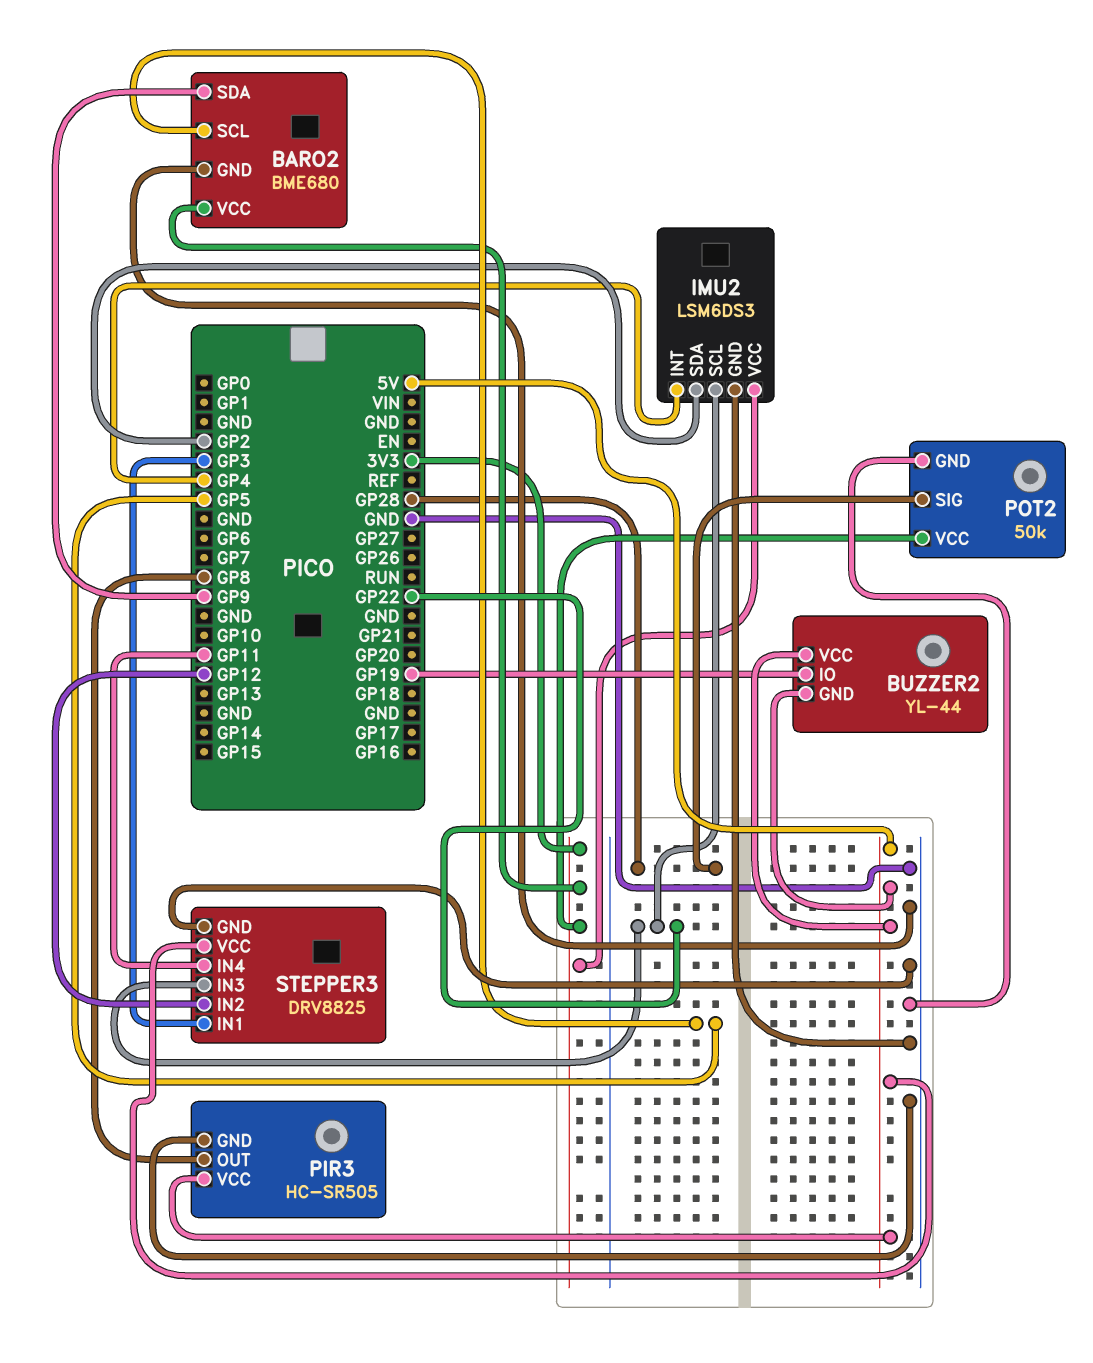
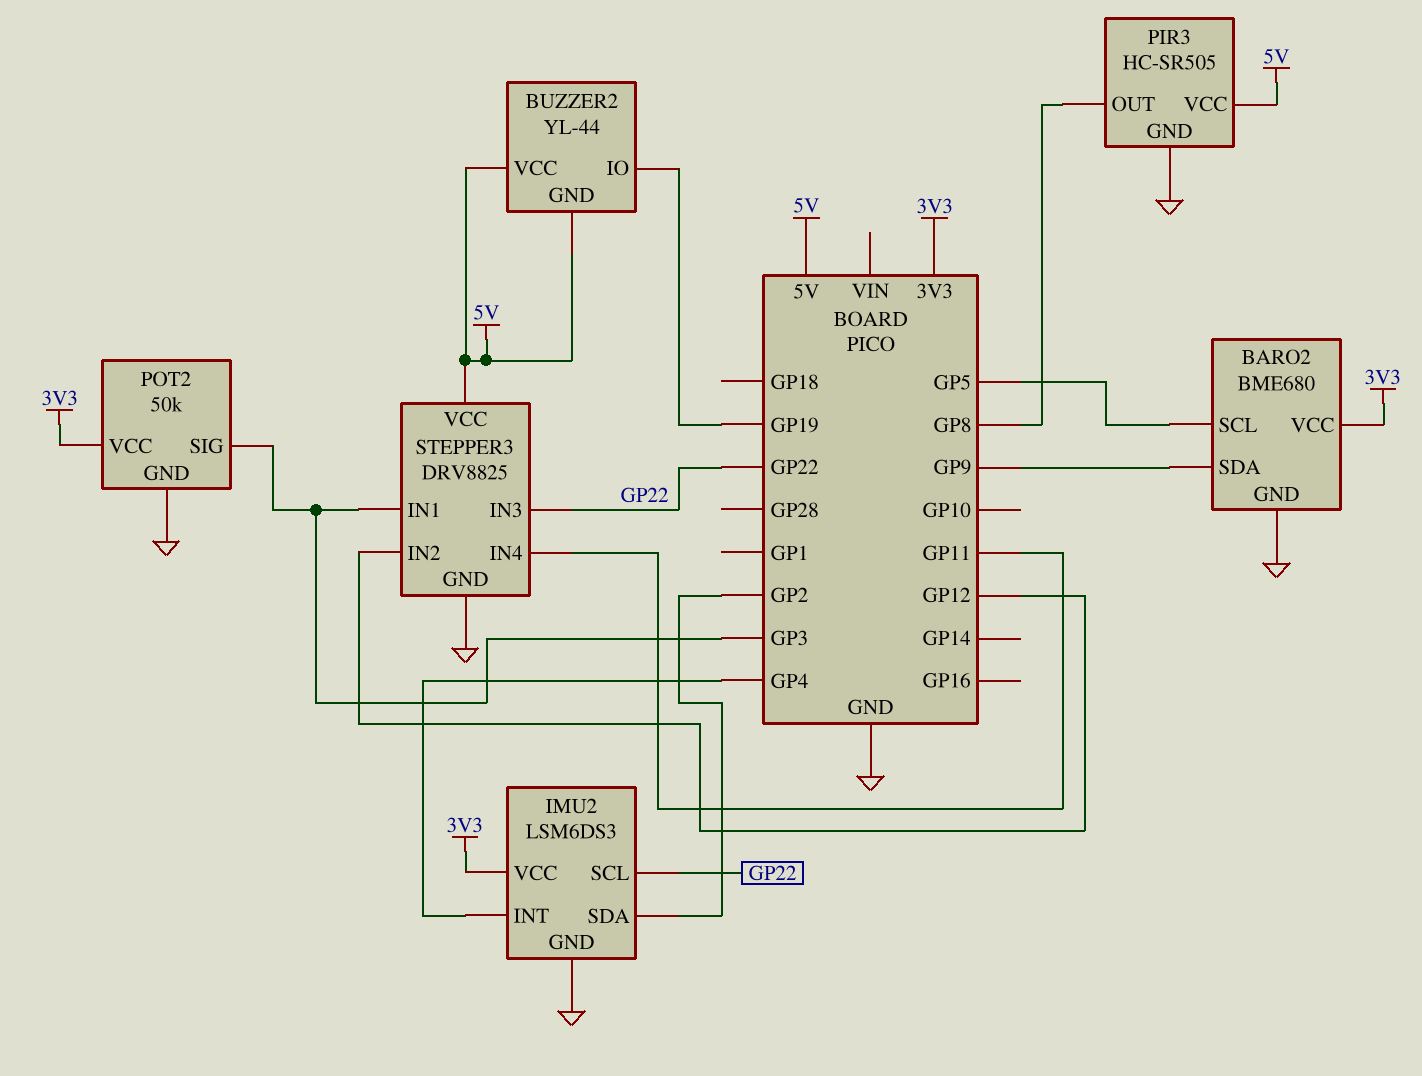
POT2 pin SIG: GP28 -> GP3

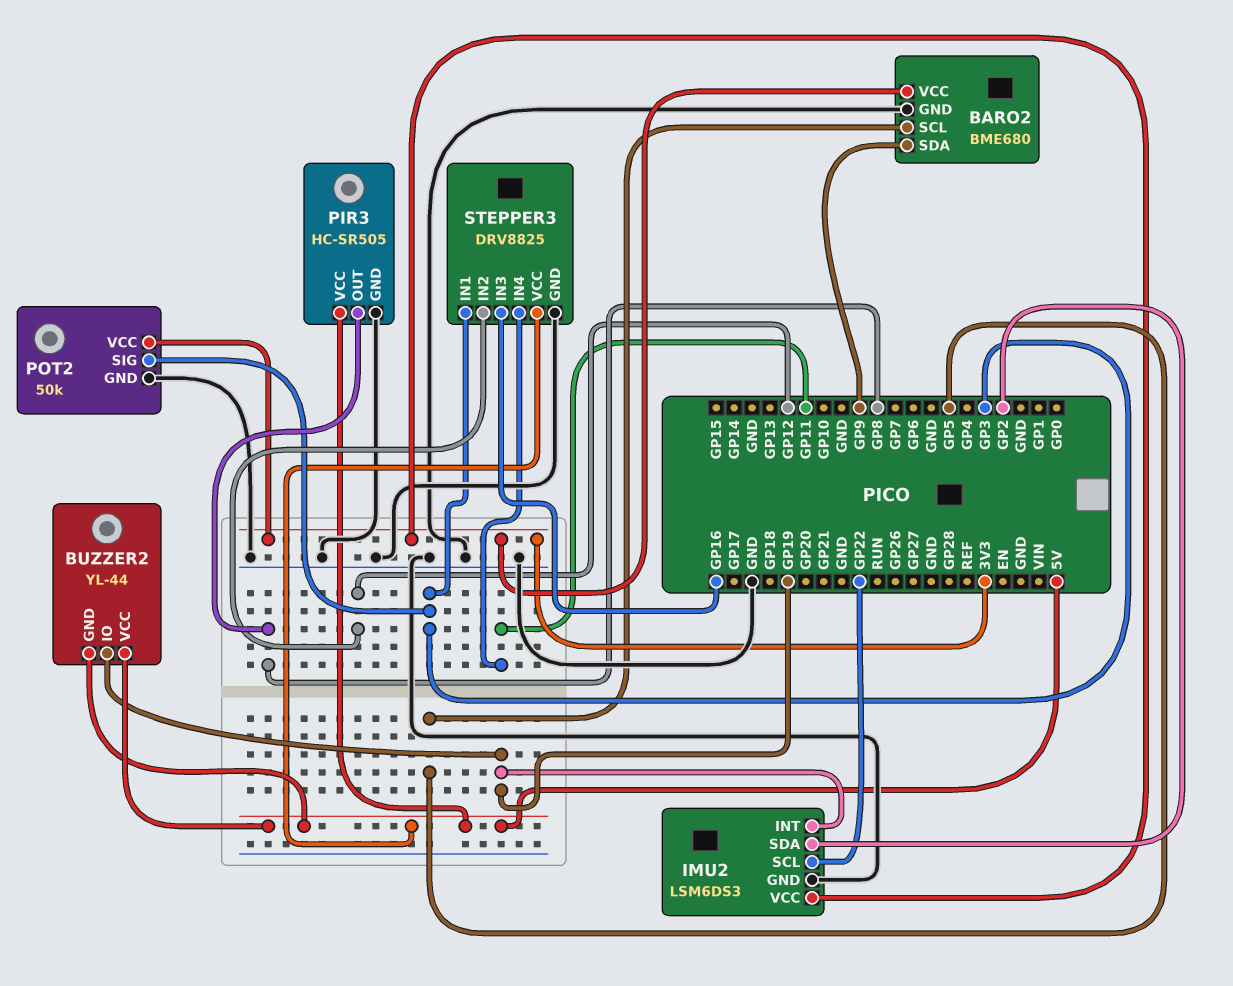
IMU2 pin INT: GP4 -> GP19
STEPPER3 pin IN3: GP22 -> GP16

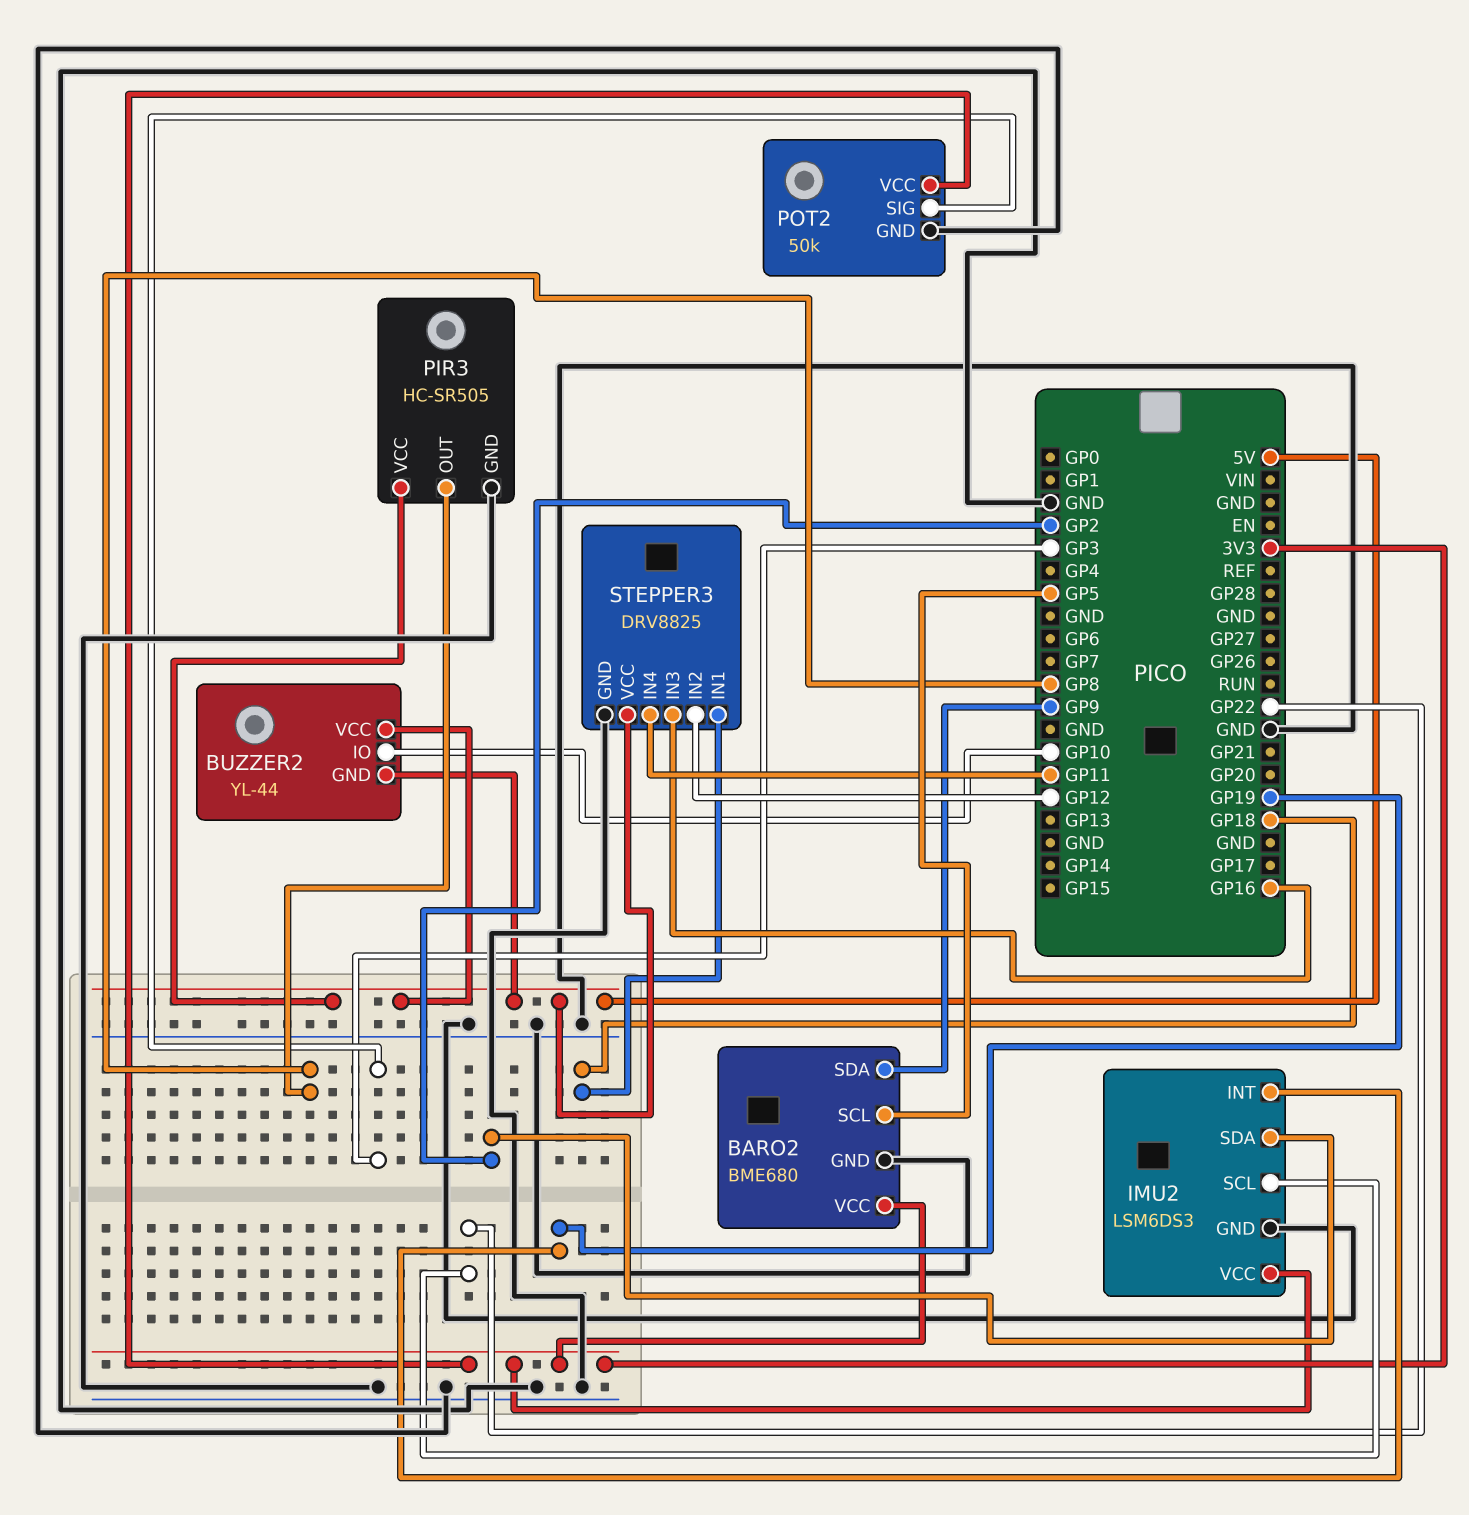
BUZZER2 pin IO: GP19 -> GP10
STEPPER3 pin IN1: GP3 -> GP18

